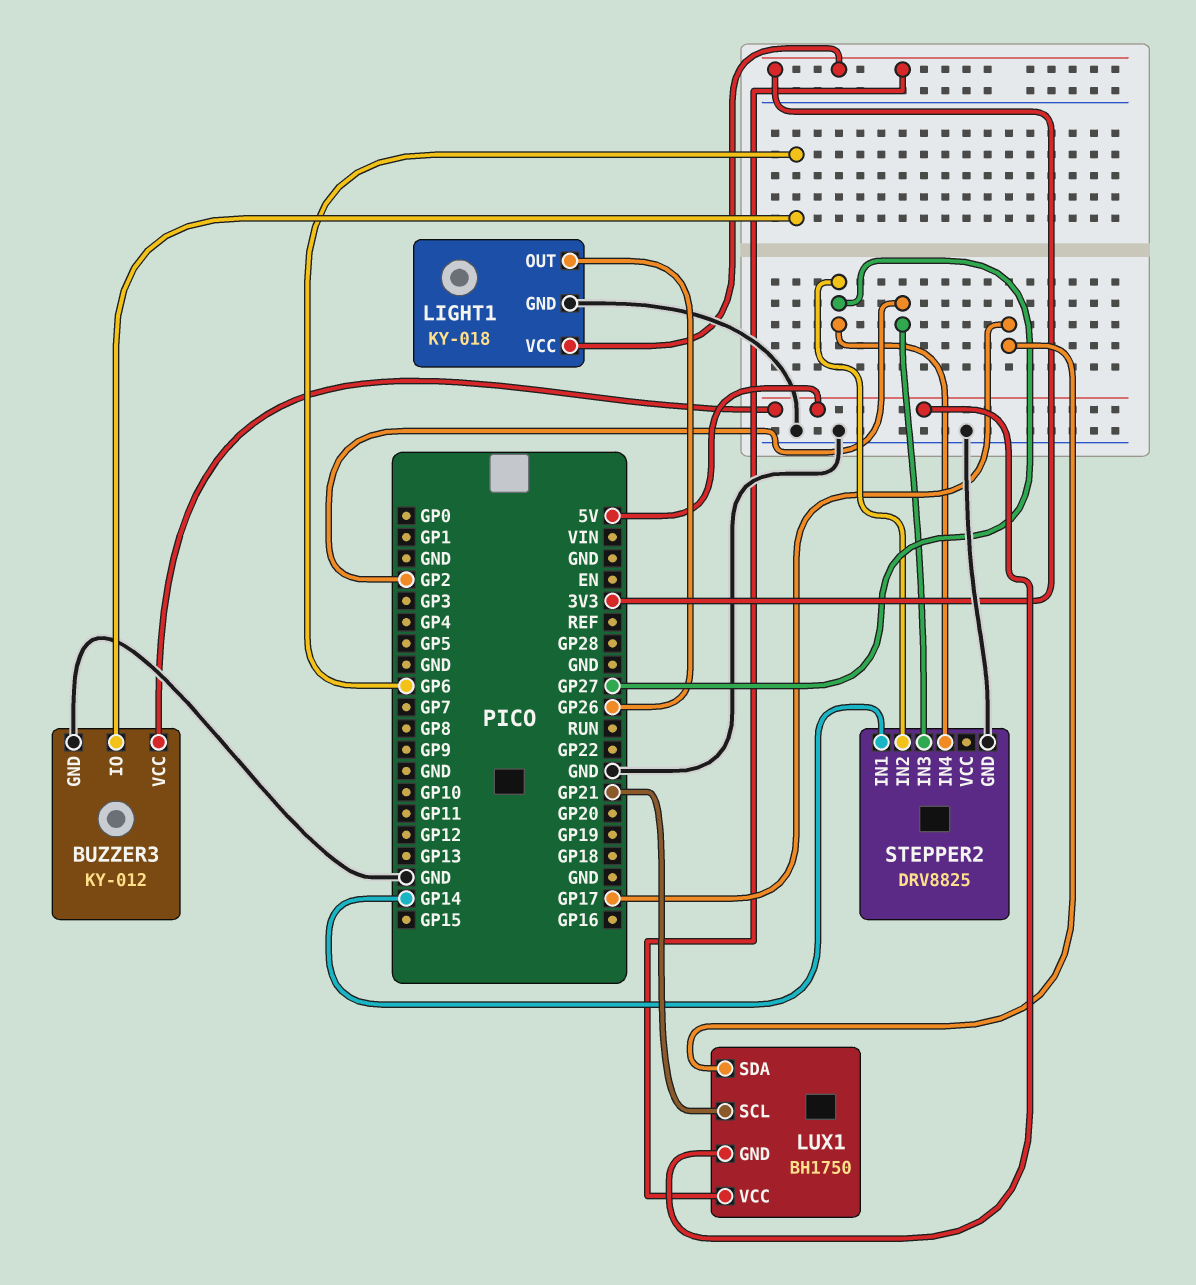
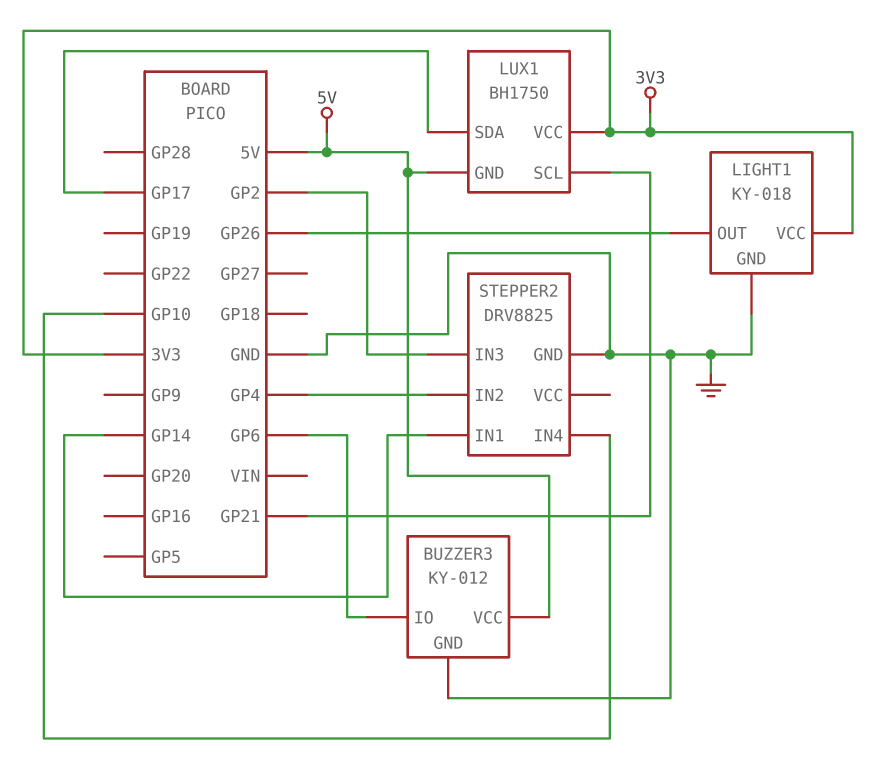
STEPPER2 pin IN2: GP27 -> GP4
STEPPER2 pin IN4: GP27 -> GP10

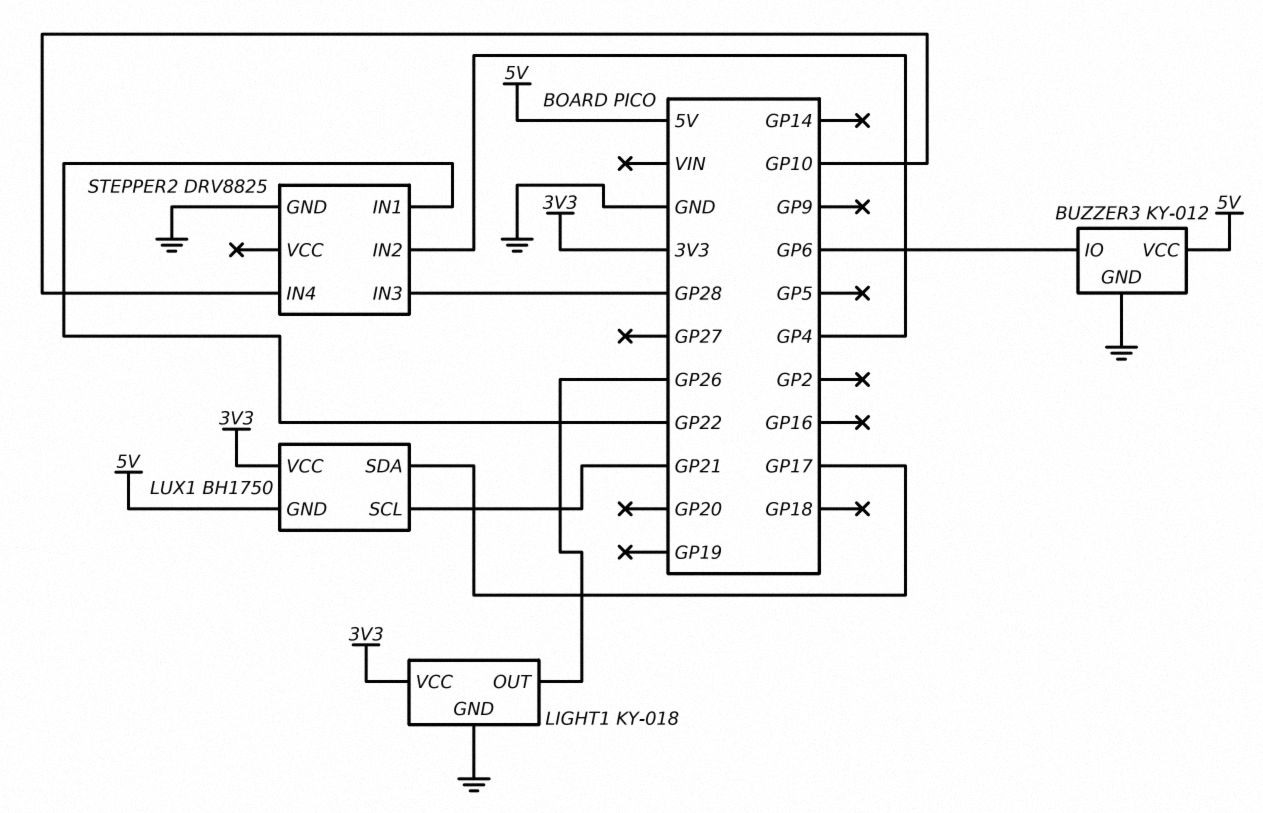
STEPPER2 pin IN1: GP14 -> GP22
STEPPER2 pin IN3: GP2 -> GP28

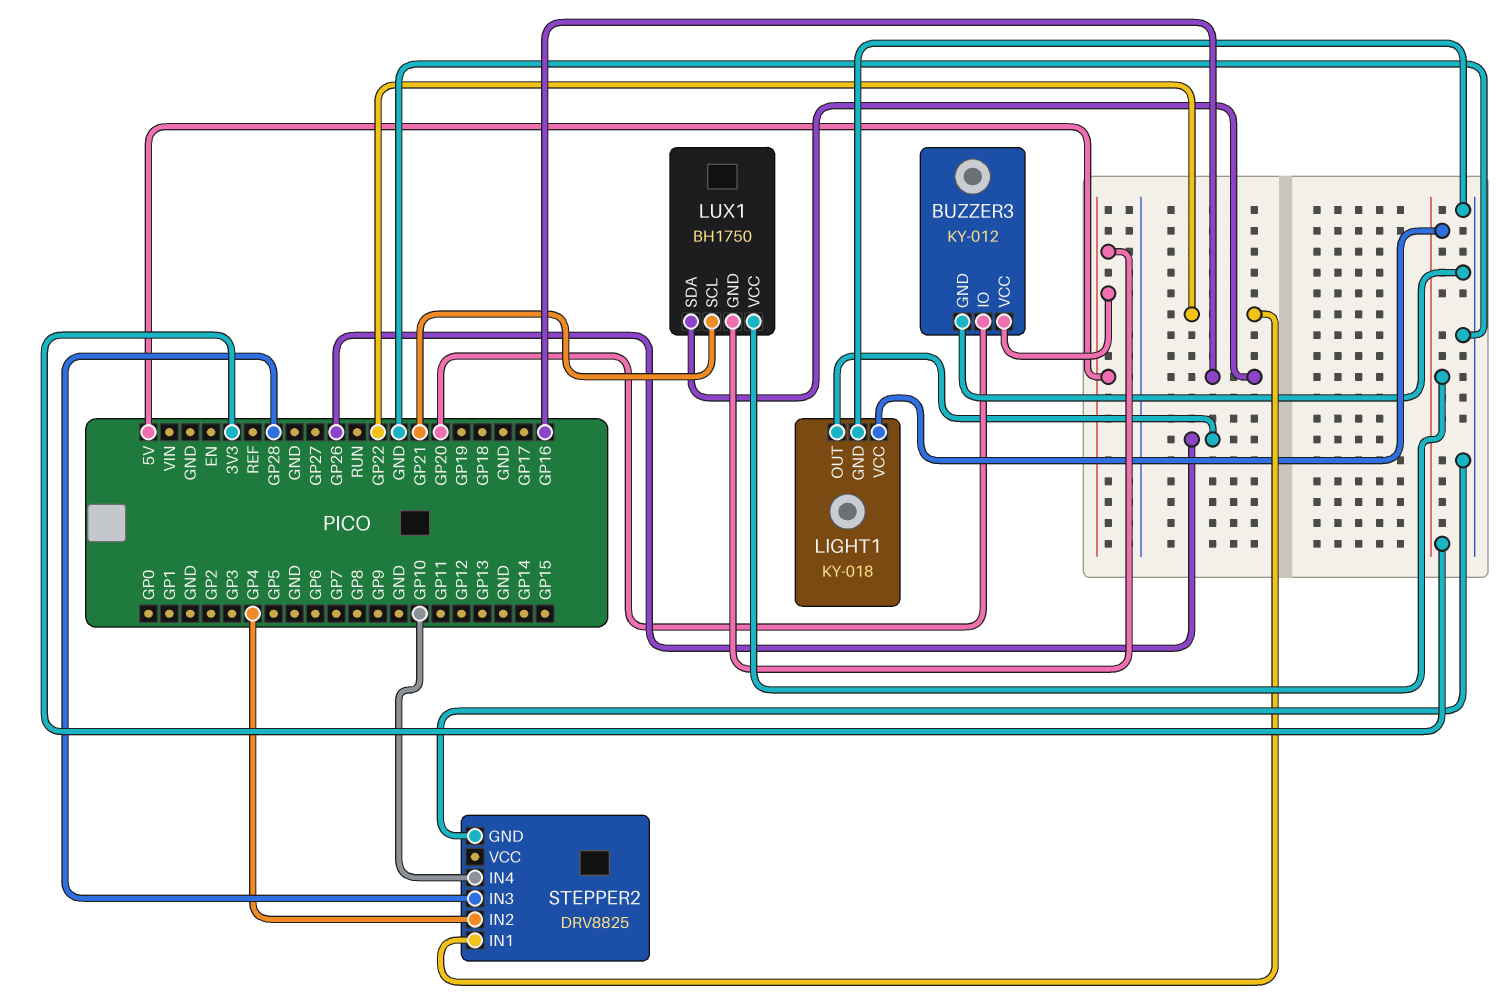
BUZZER3 pin IO: GP6 -> GP20
LUX1 pin SDA: GP17 -> GP16

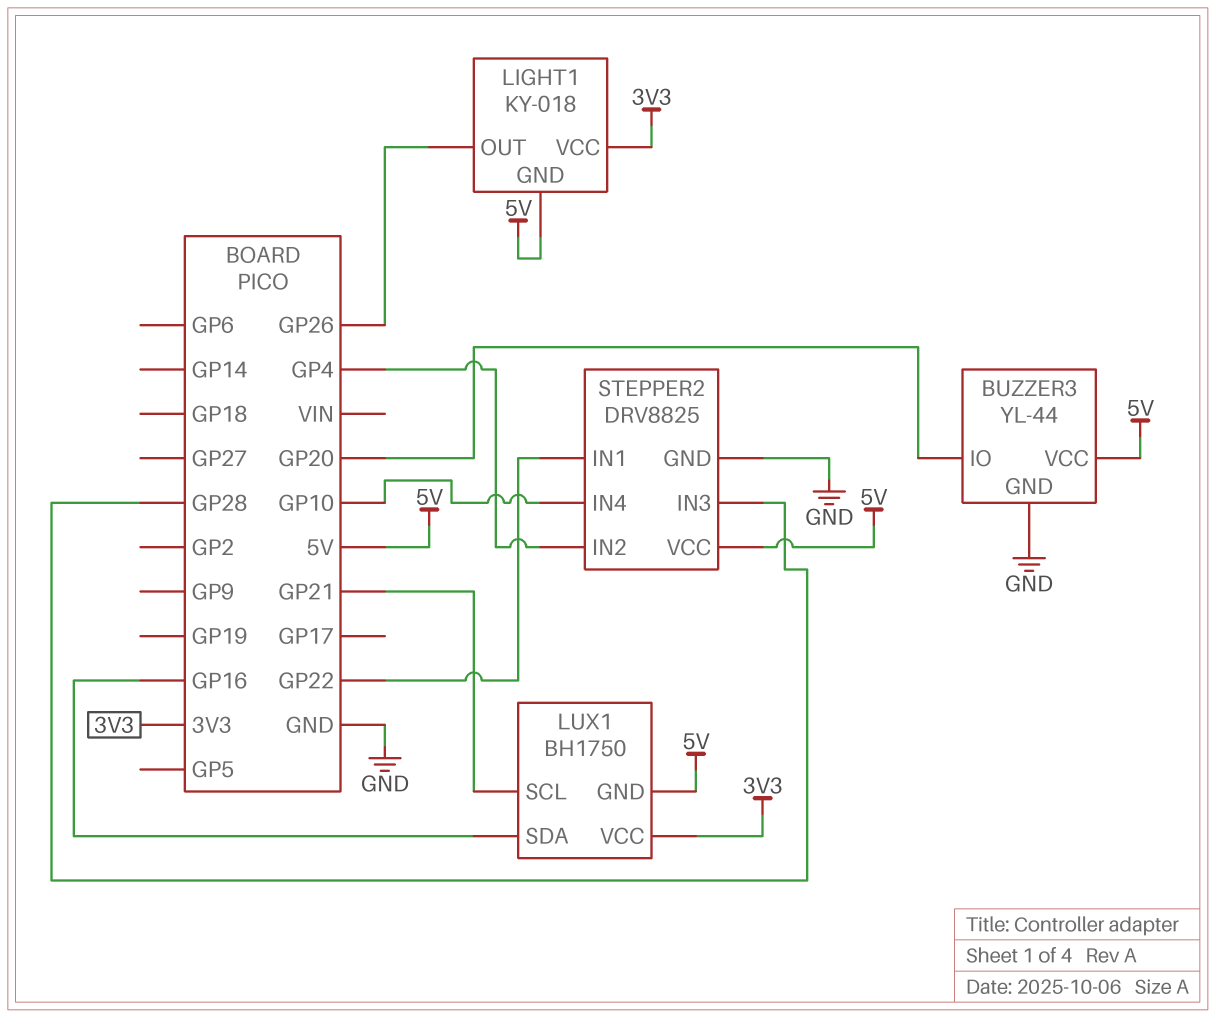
BUZZER3: KY-012 -> YL-44
LIGHT1 pin GND: GND -> 5V
STEPPER2 pin VCC: none -> 5V

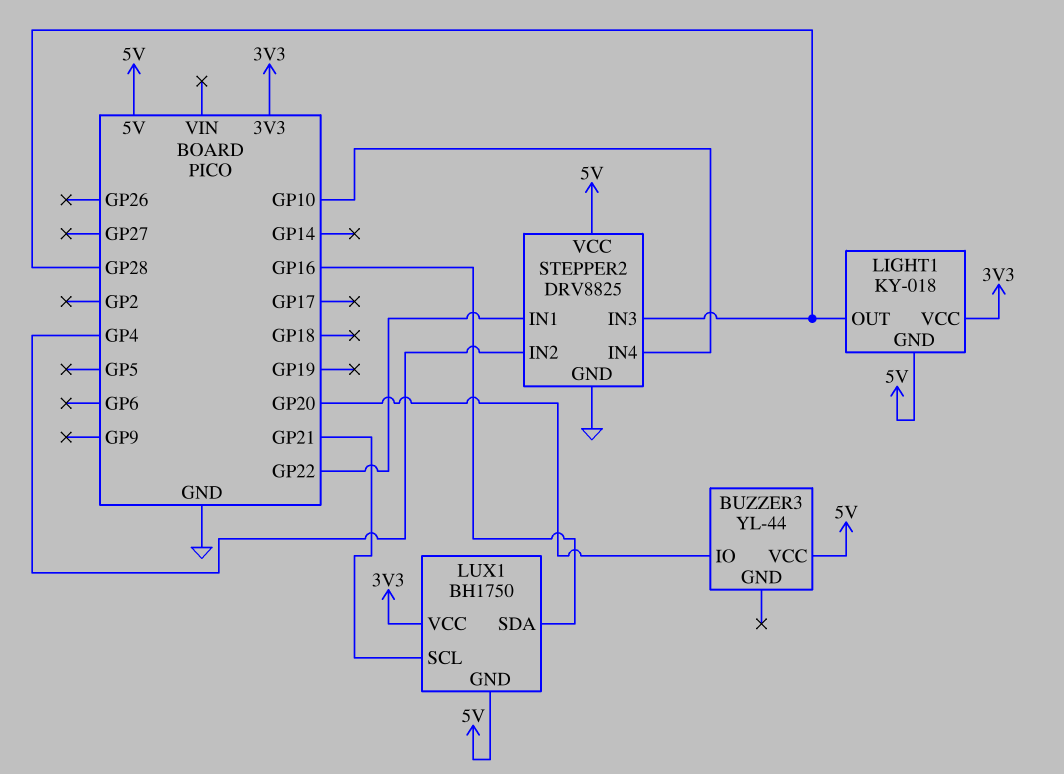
BUZZER3 pin GND: GND -> none
LIGHT1 pin OUT: GP26 -> GP28

